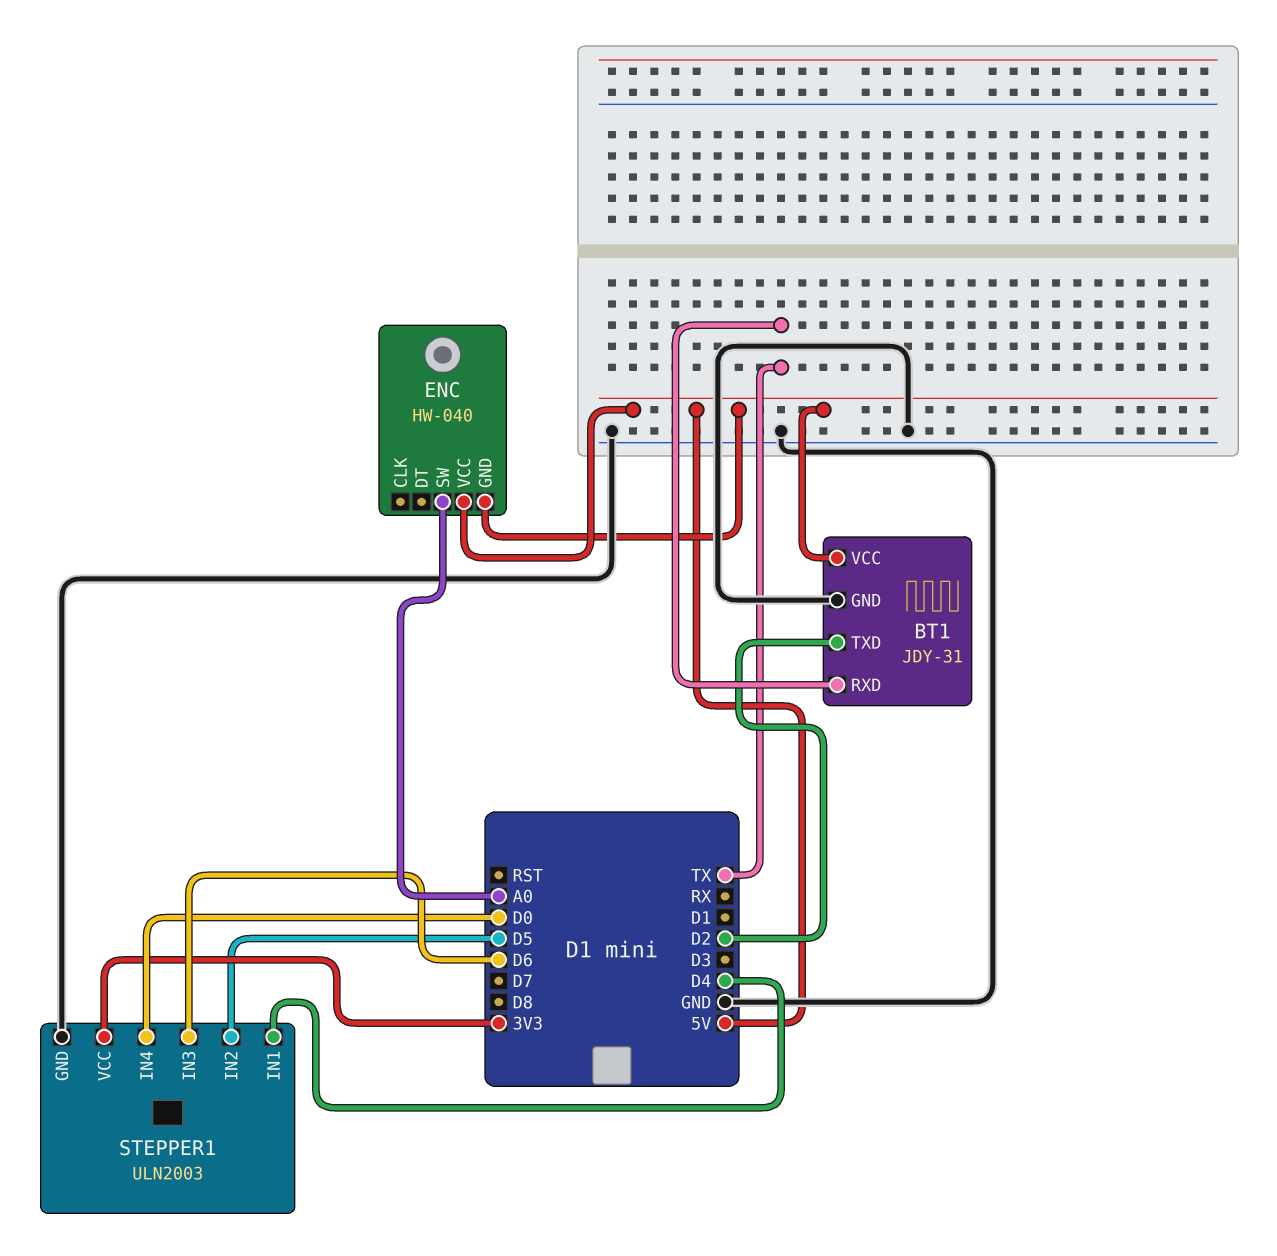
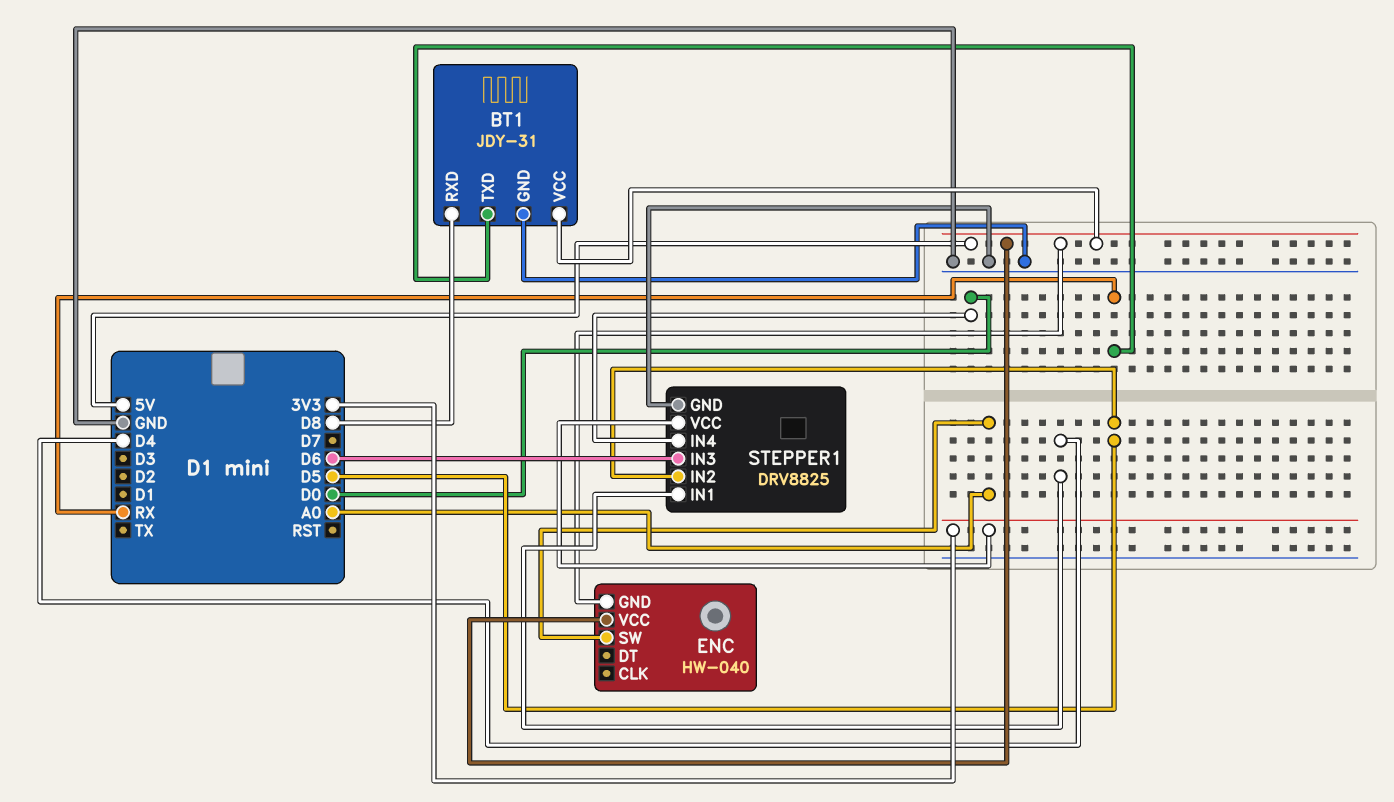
BT1 pin RXD: TX -> D8
BT1 pin TXD: D2 -> RX
STEPPER1: ULN2003 -> DRV8825

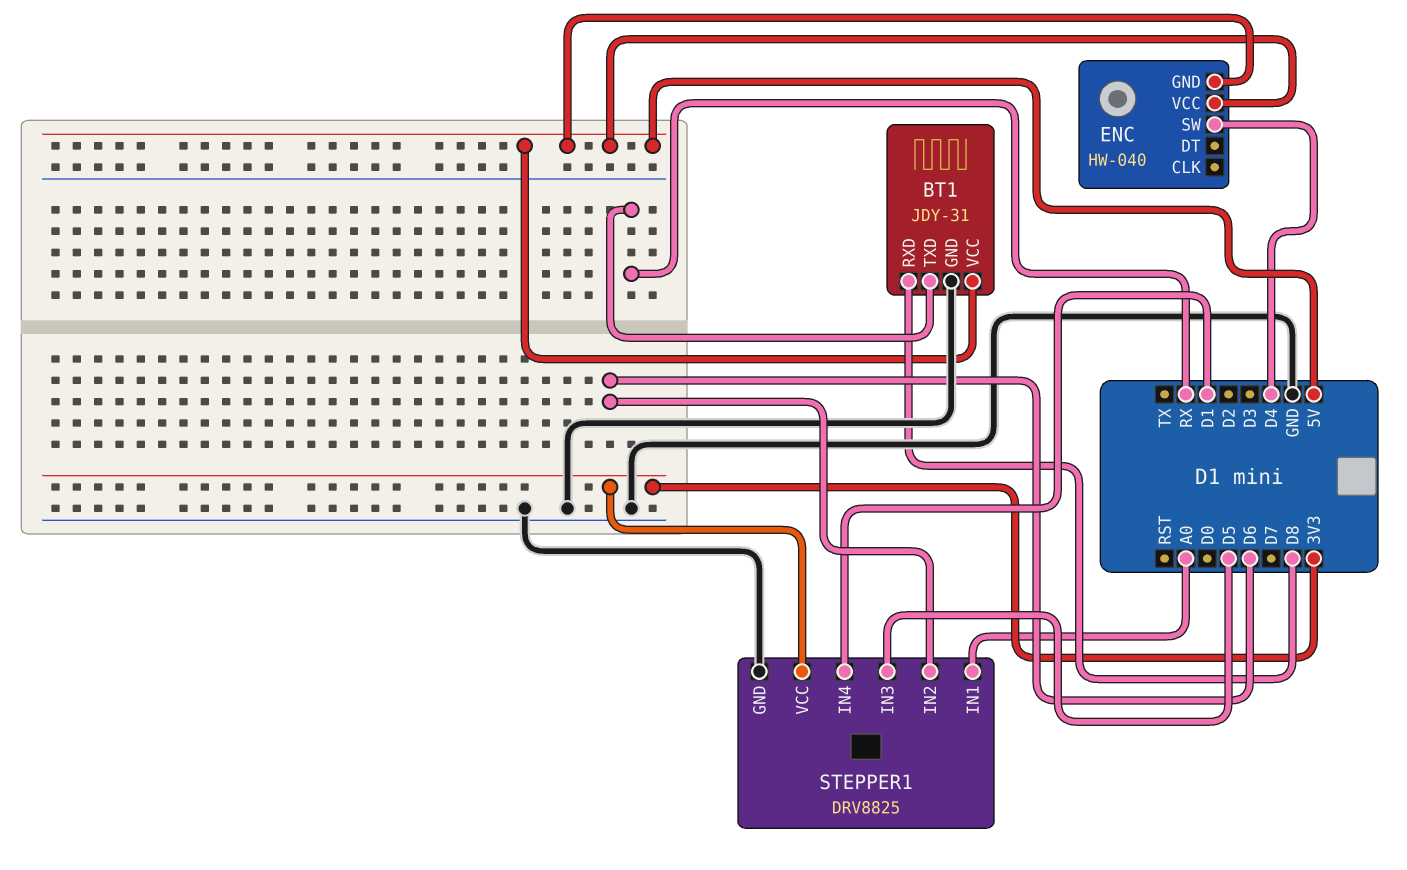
ENC pin SW: A0 -> D4
STEPPER1 pin IN1: D4 -> A0
STEPPER1 pin IN2: D5 -> D6
STEPPER1 pin IN3: D6 -> D5
STEPPER1 pin IN4: D0 -> D1

